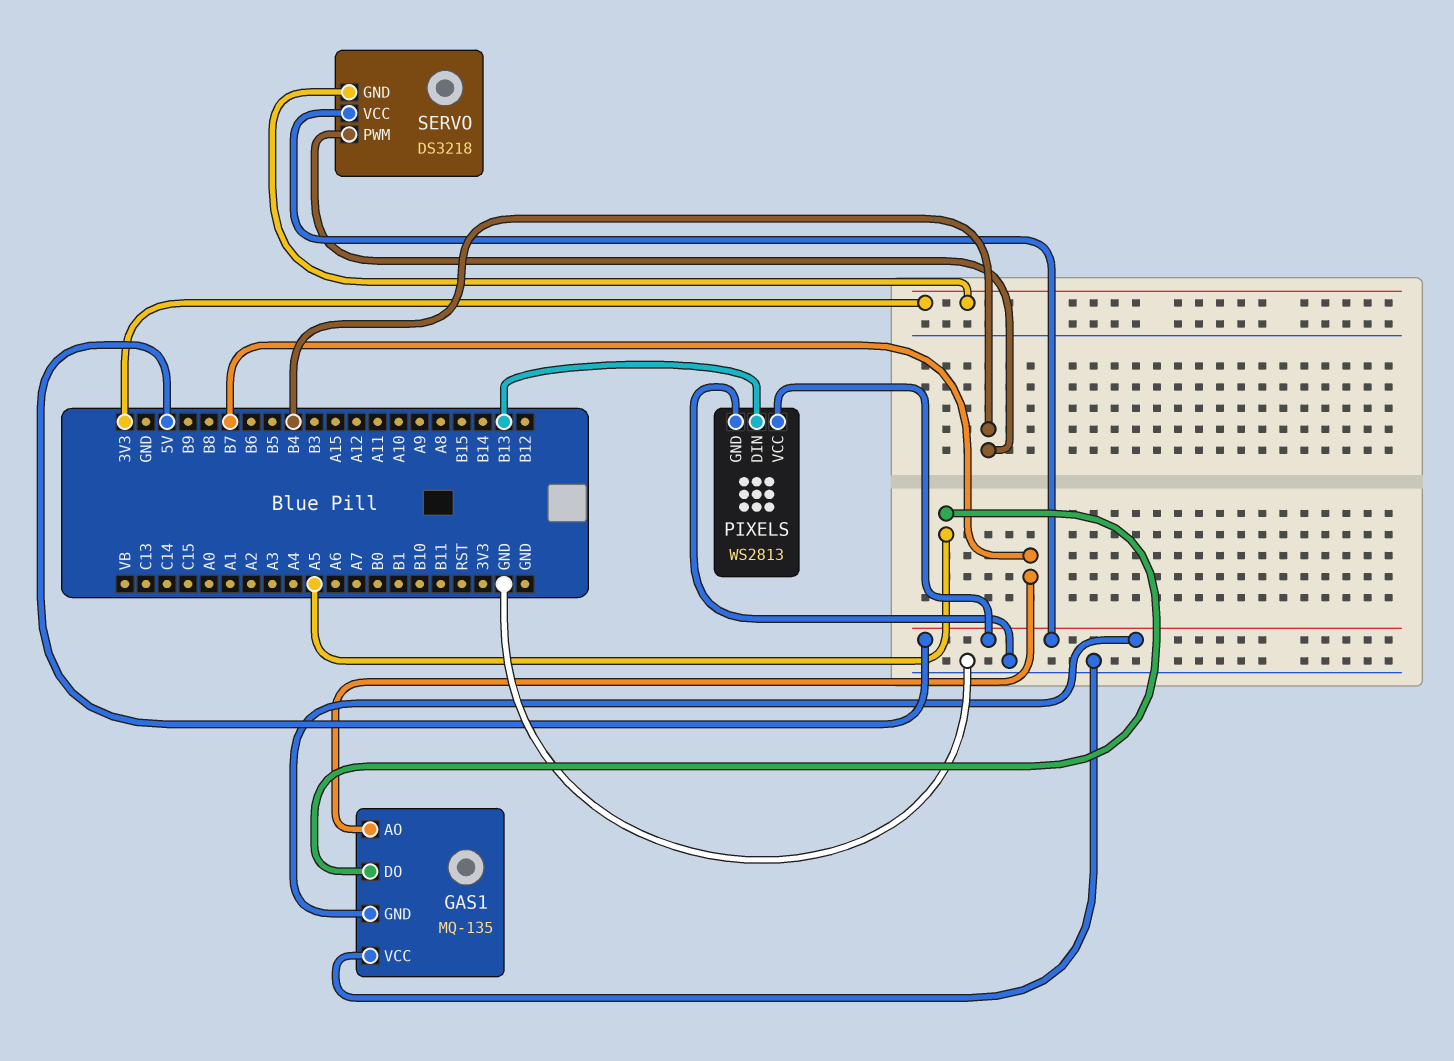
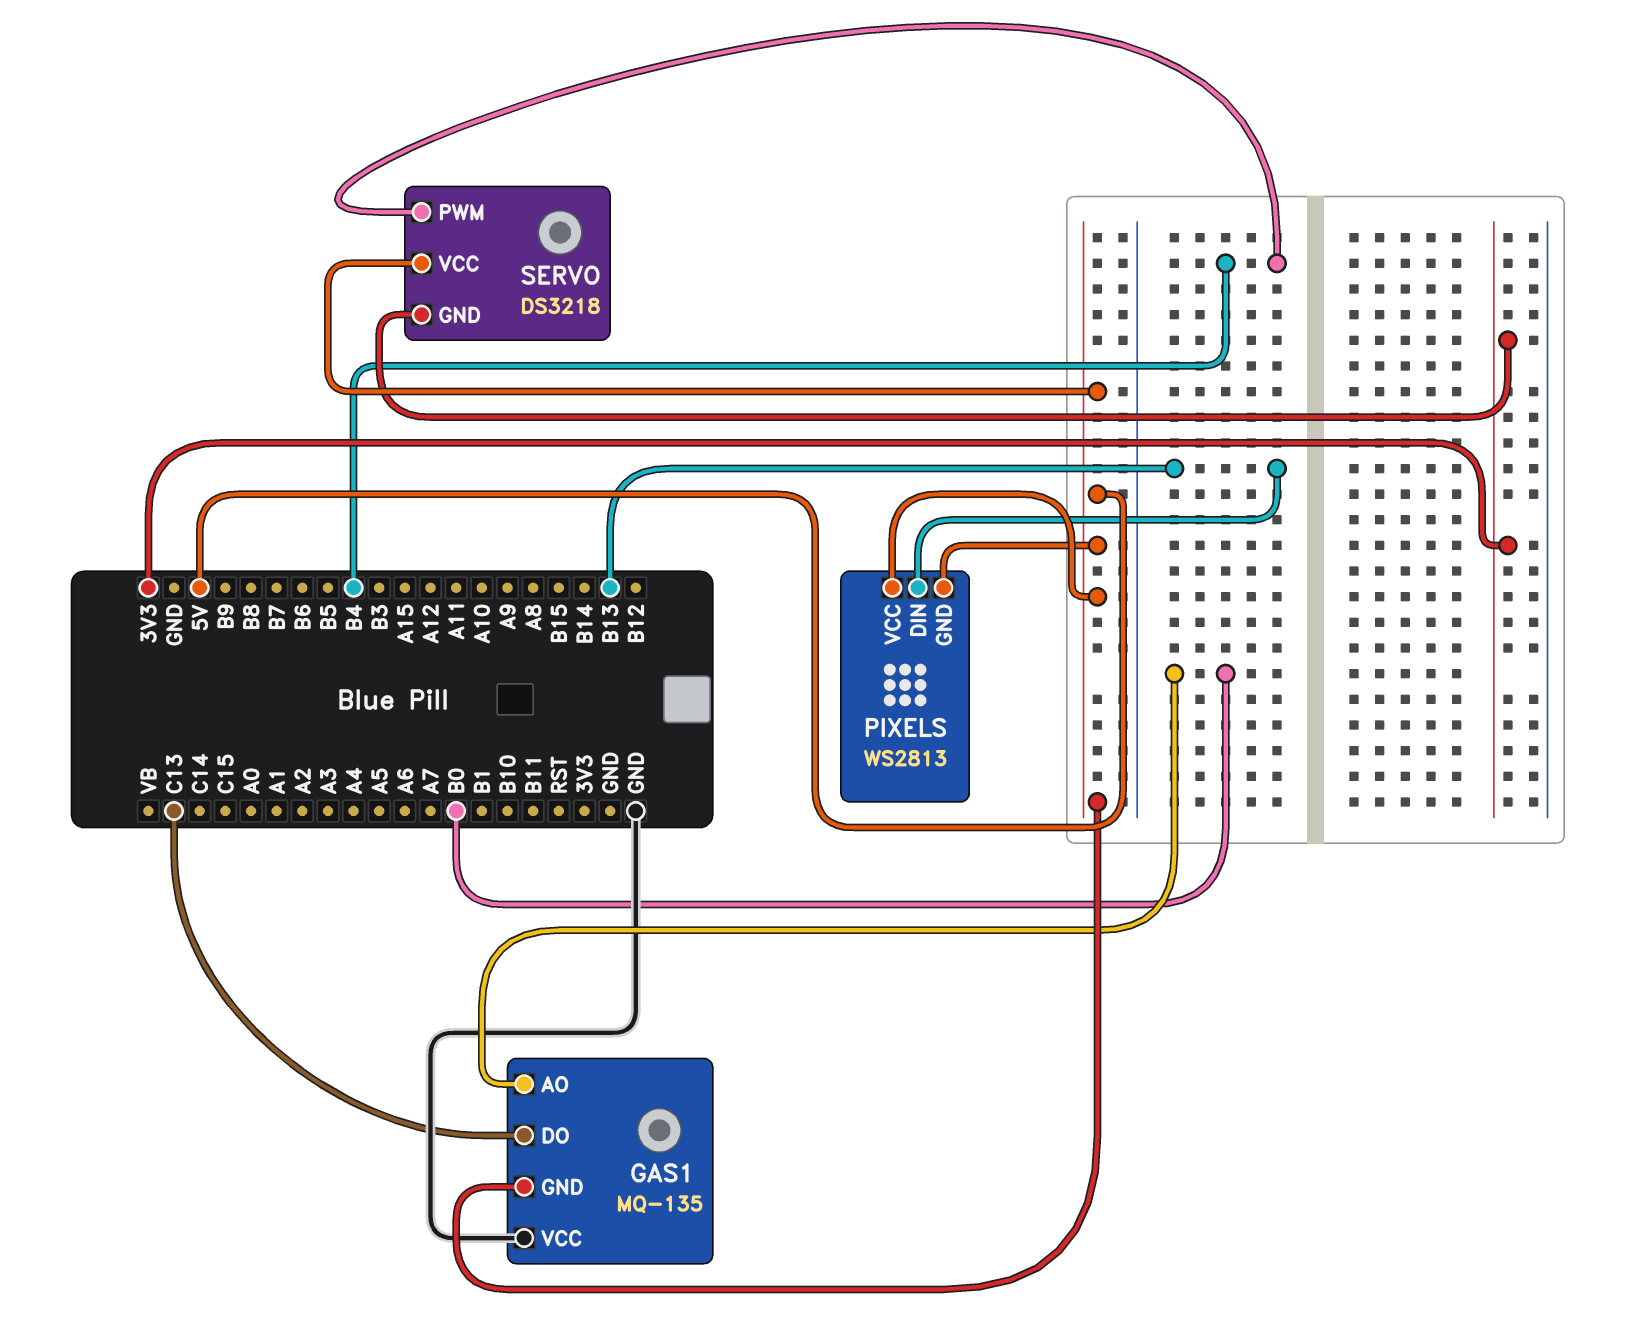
GAS1 pin AO: B7 -> B0
GAS1 pin DO: A5 -> C13
PIXELS pin GND: GND -> 5V

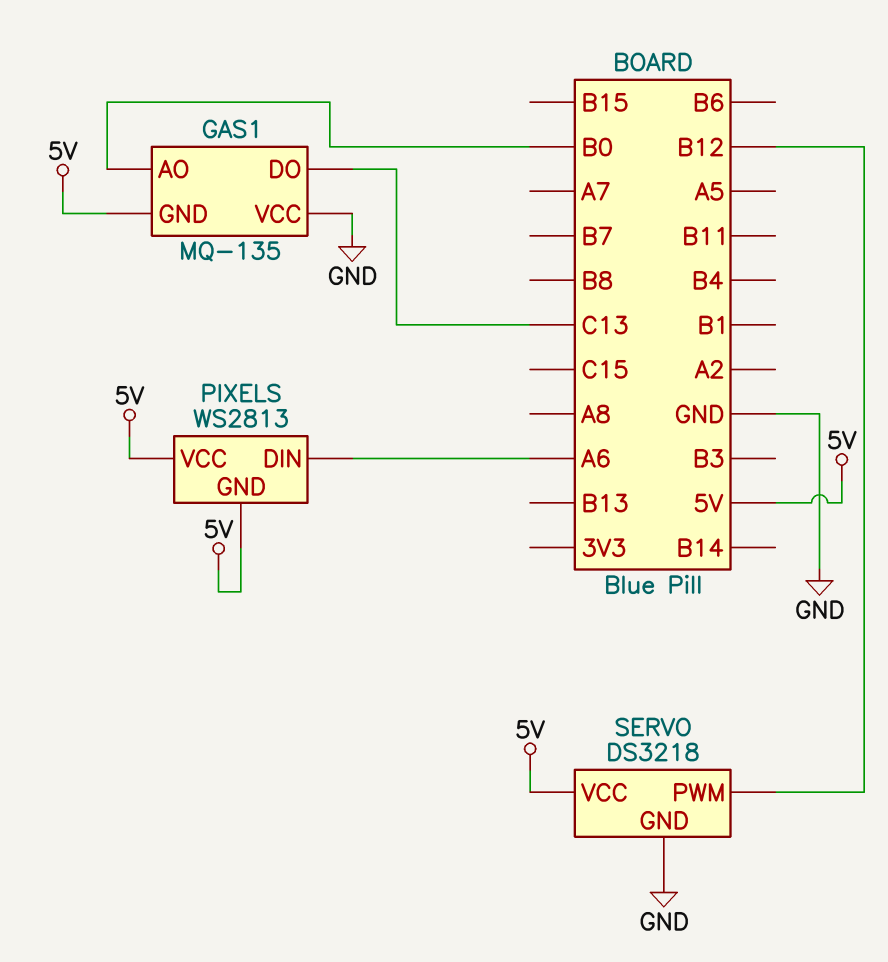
PIXELS pin DIN: B13 -> A6
SERVO pin GND: 3V3 -> GND
SERVO pin PWM: B4 -> B12

